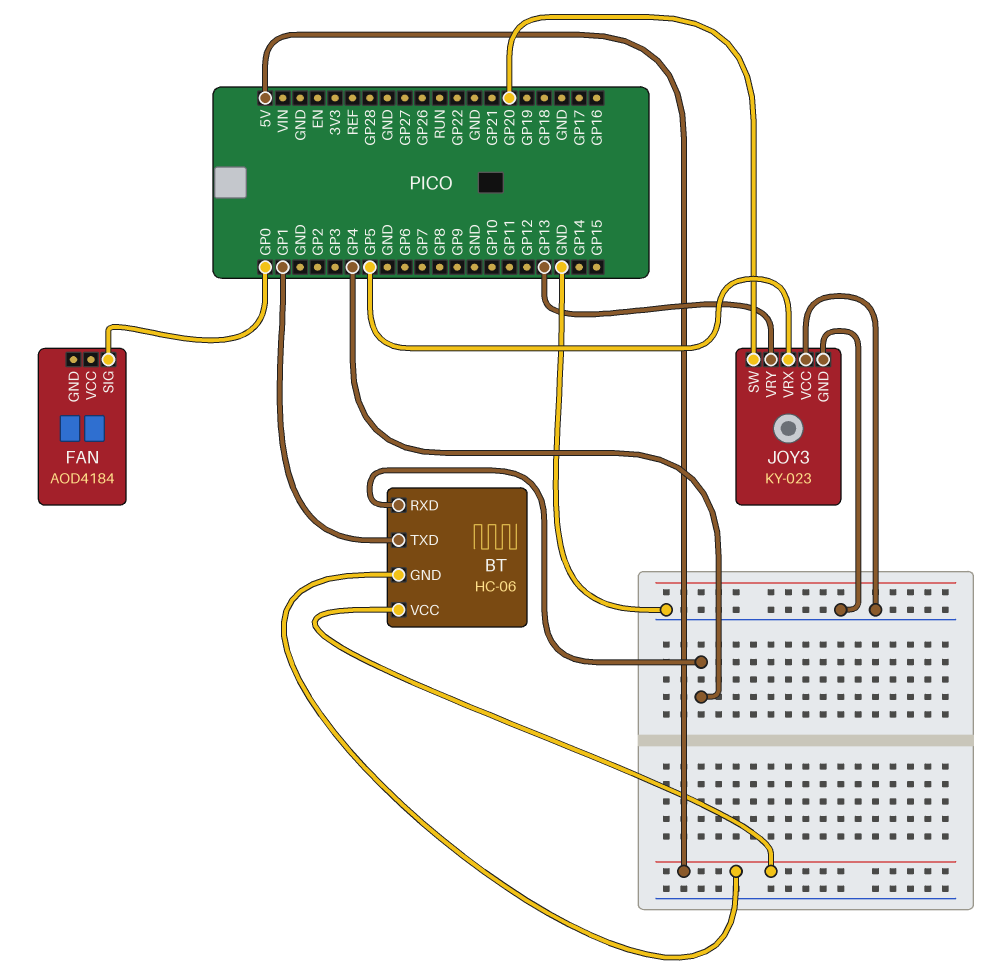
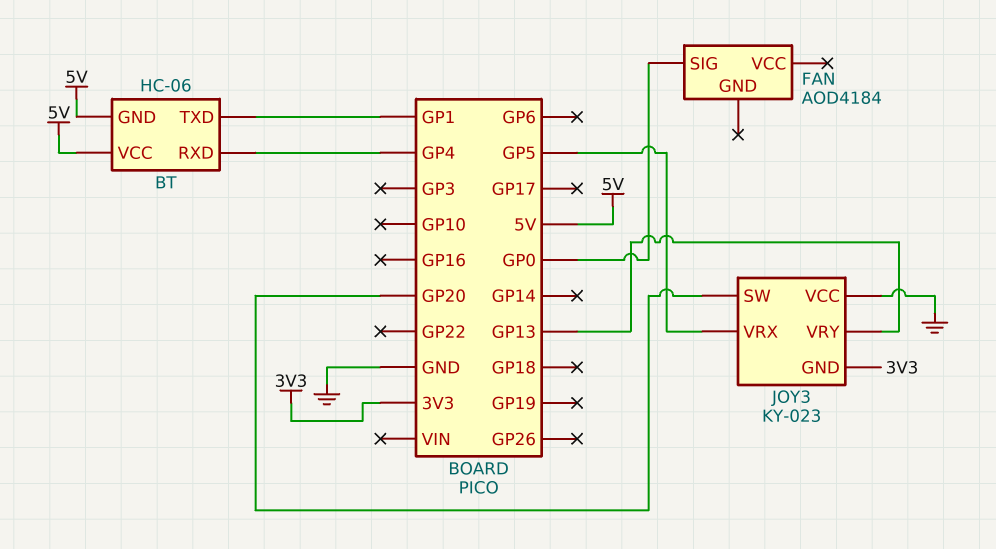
JOY3 pin GND: GND -> 3V3

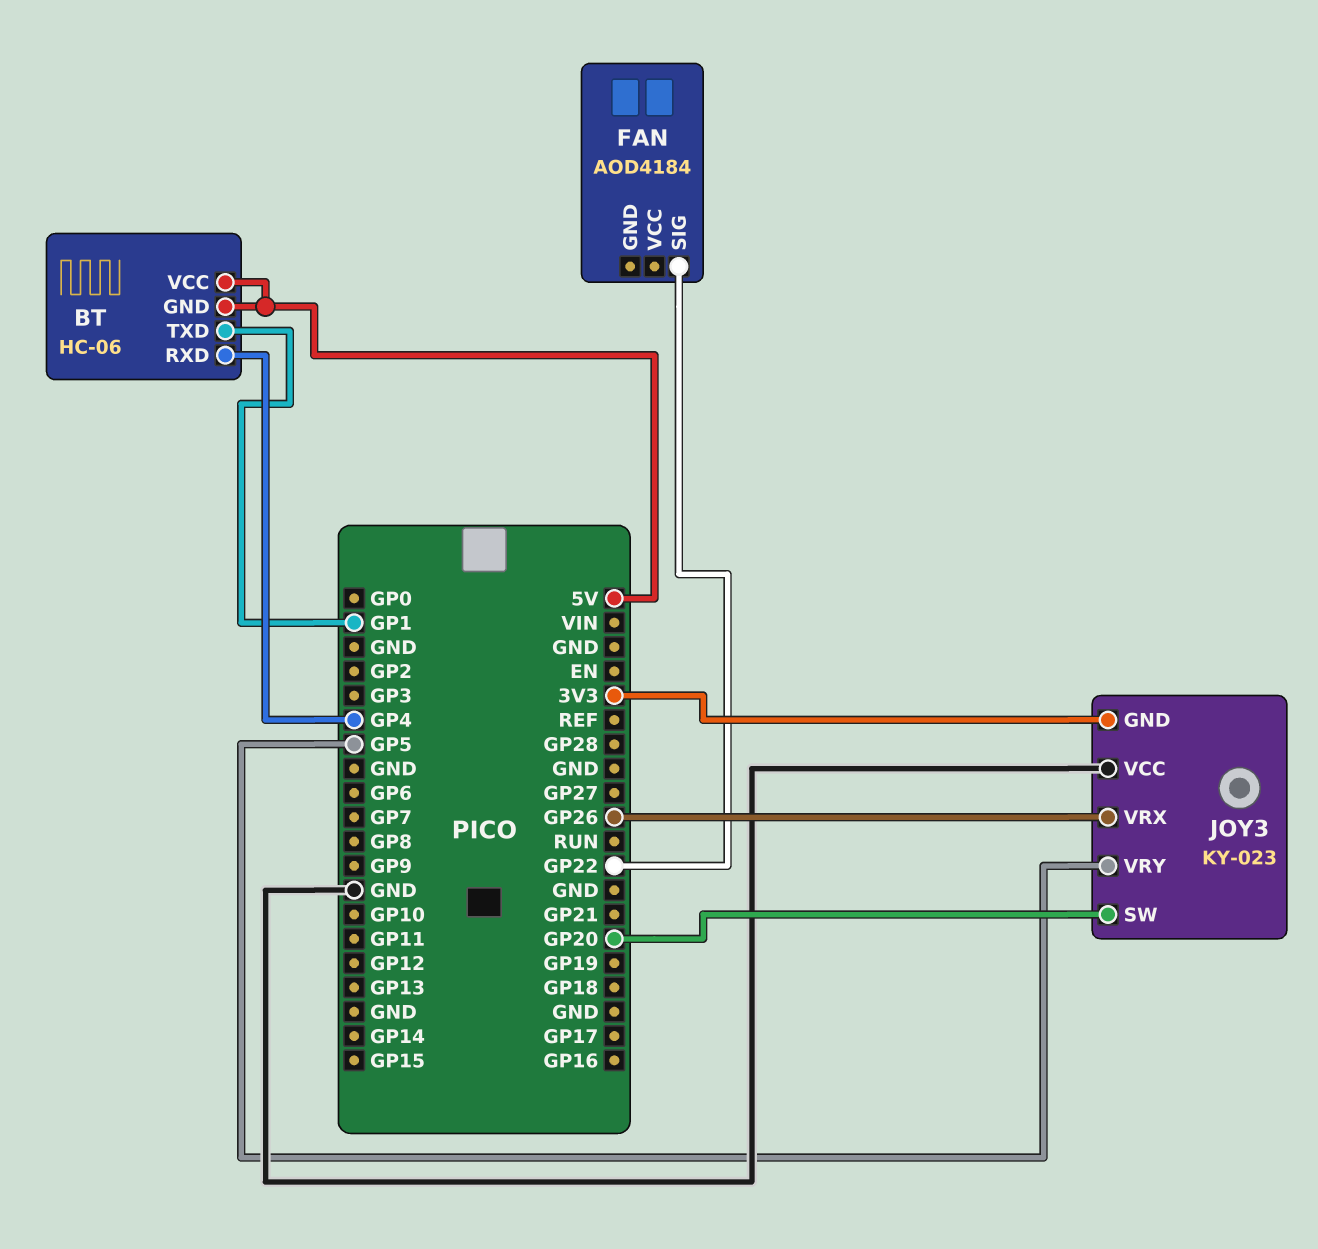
FAN pin SIG: GP0 -> GP22
JOY3 pin VRX: GP5 -> GP26
JOY3 pin VRY: GP13 -> GP5

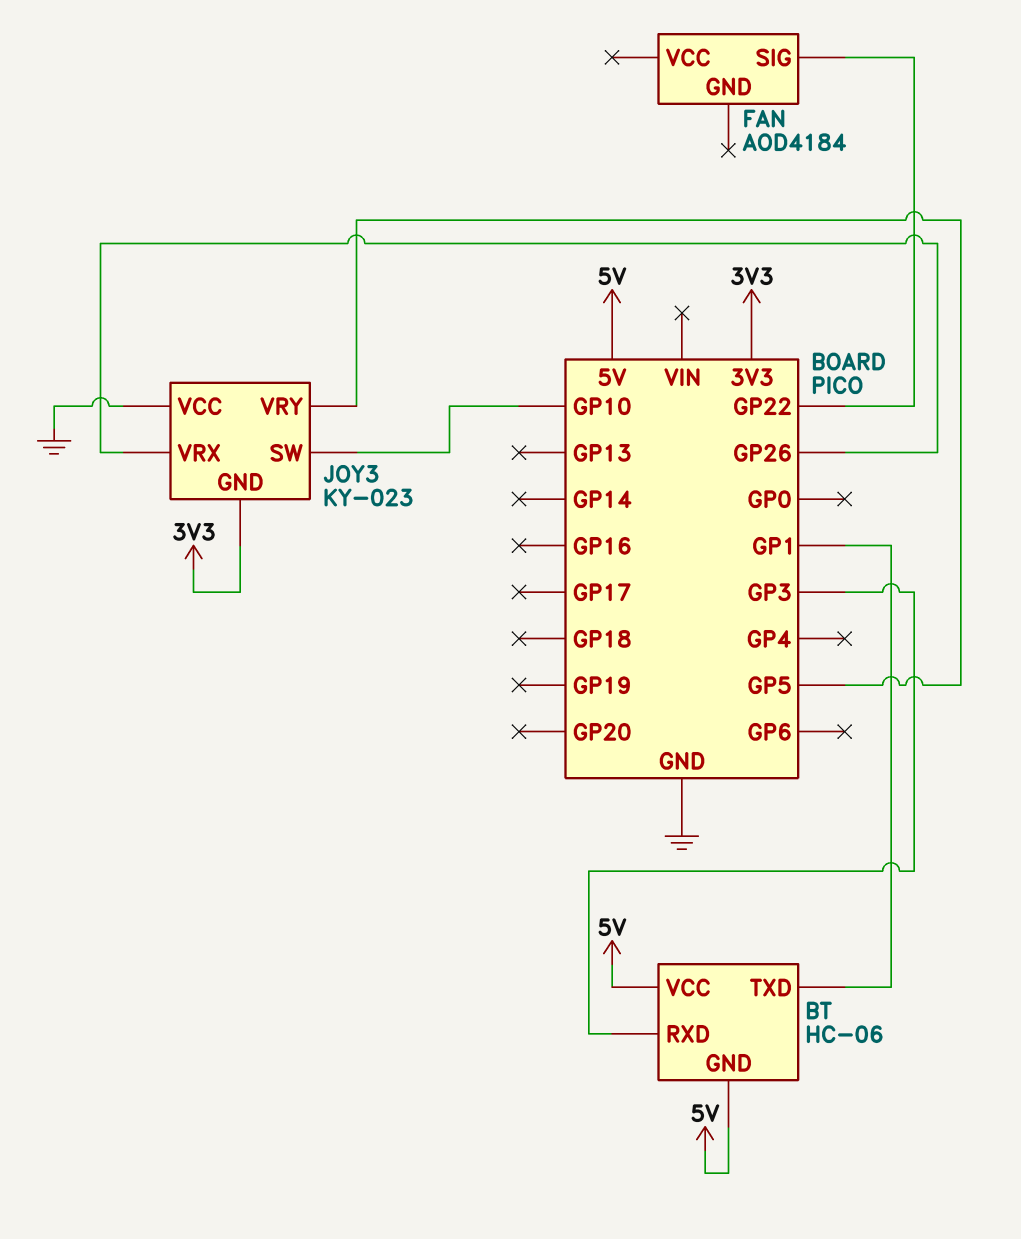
BT pin RXD: GP4 -> GP3
JOY3 pin SW: GP20 -> GP10

